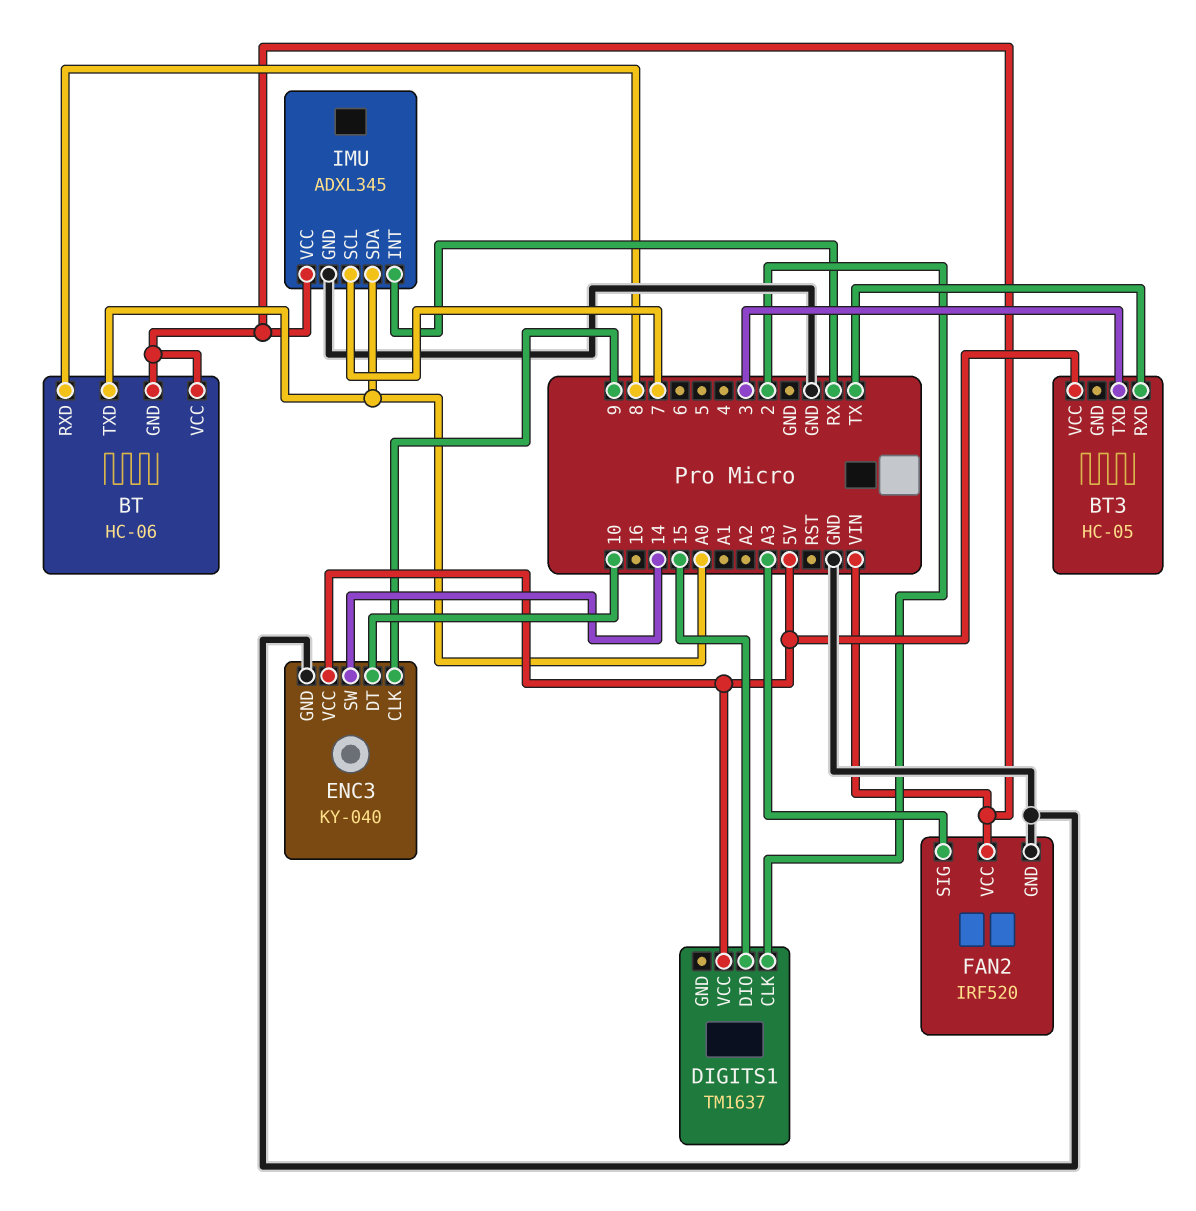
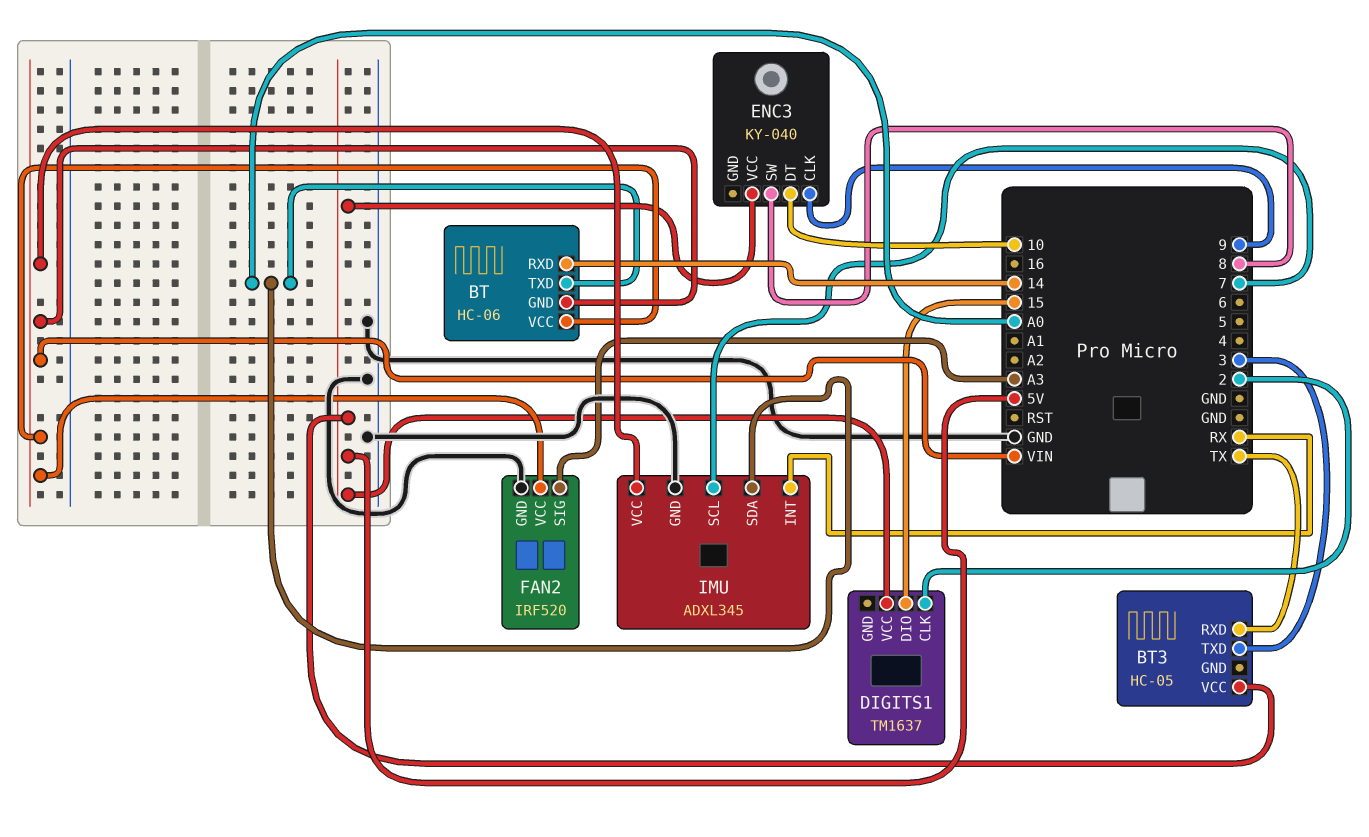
BT pin RXD: 8 -> 14
ENC3 pin GND: GND -> none
ENC3 pin SW: 14 -> 8

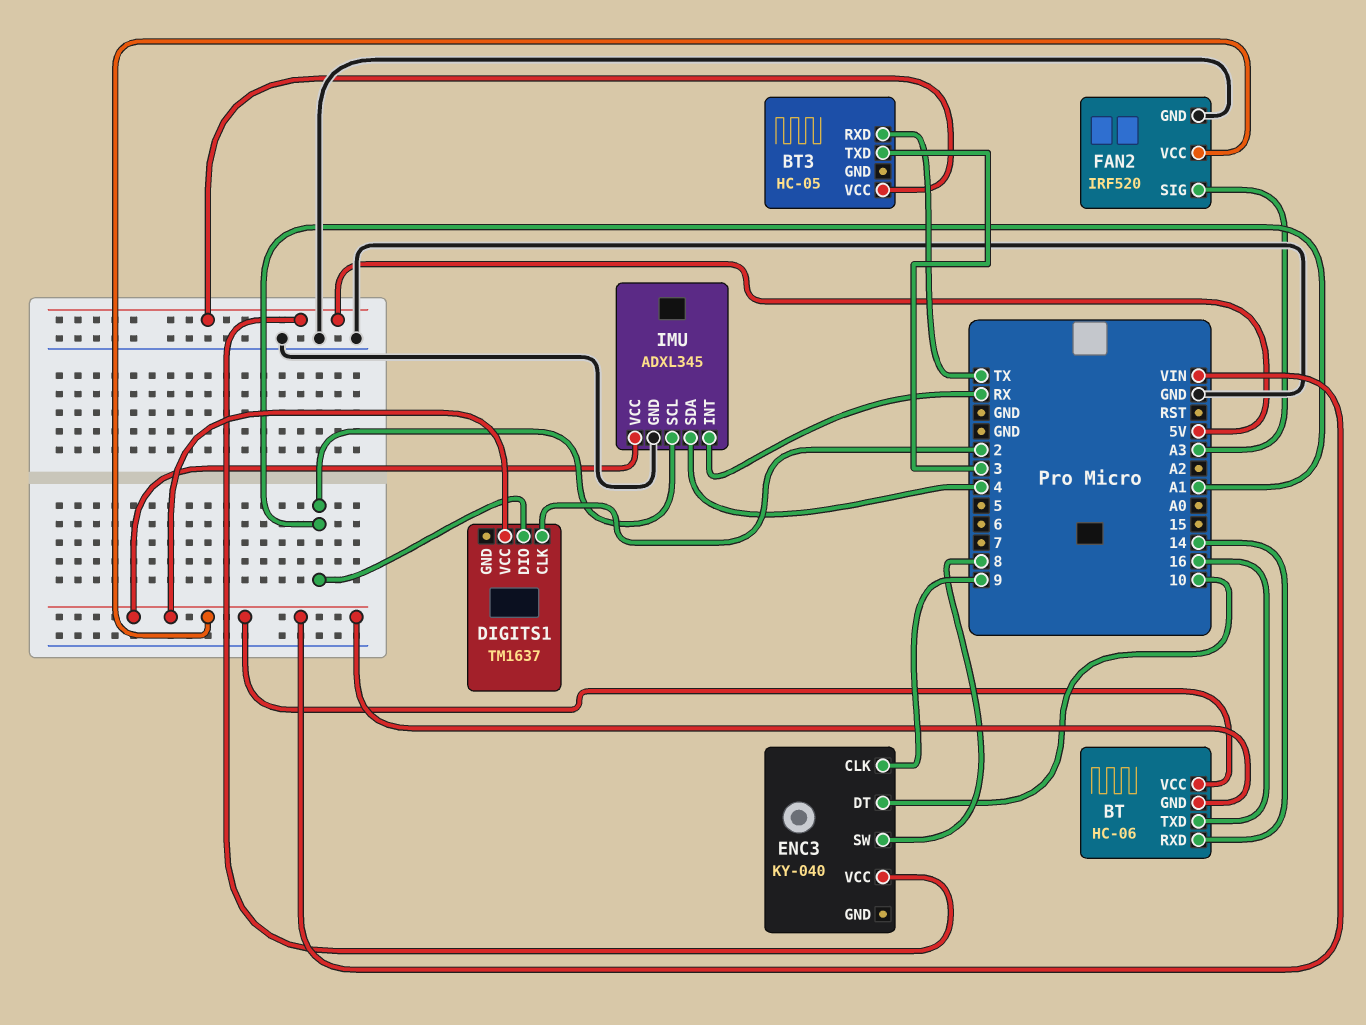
BT pin TXD: A0 -> 16
DIGITS1 pin DIO: 15 -> A1
DIGITS1 pin VCC: 5V -> VIN
IMU pin SCL: 7 -> A1
IMU pin SDA: A0 -> 4

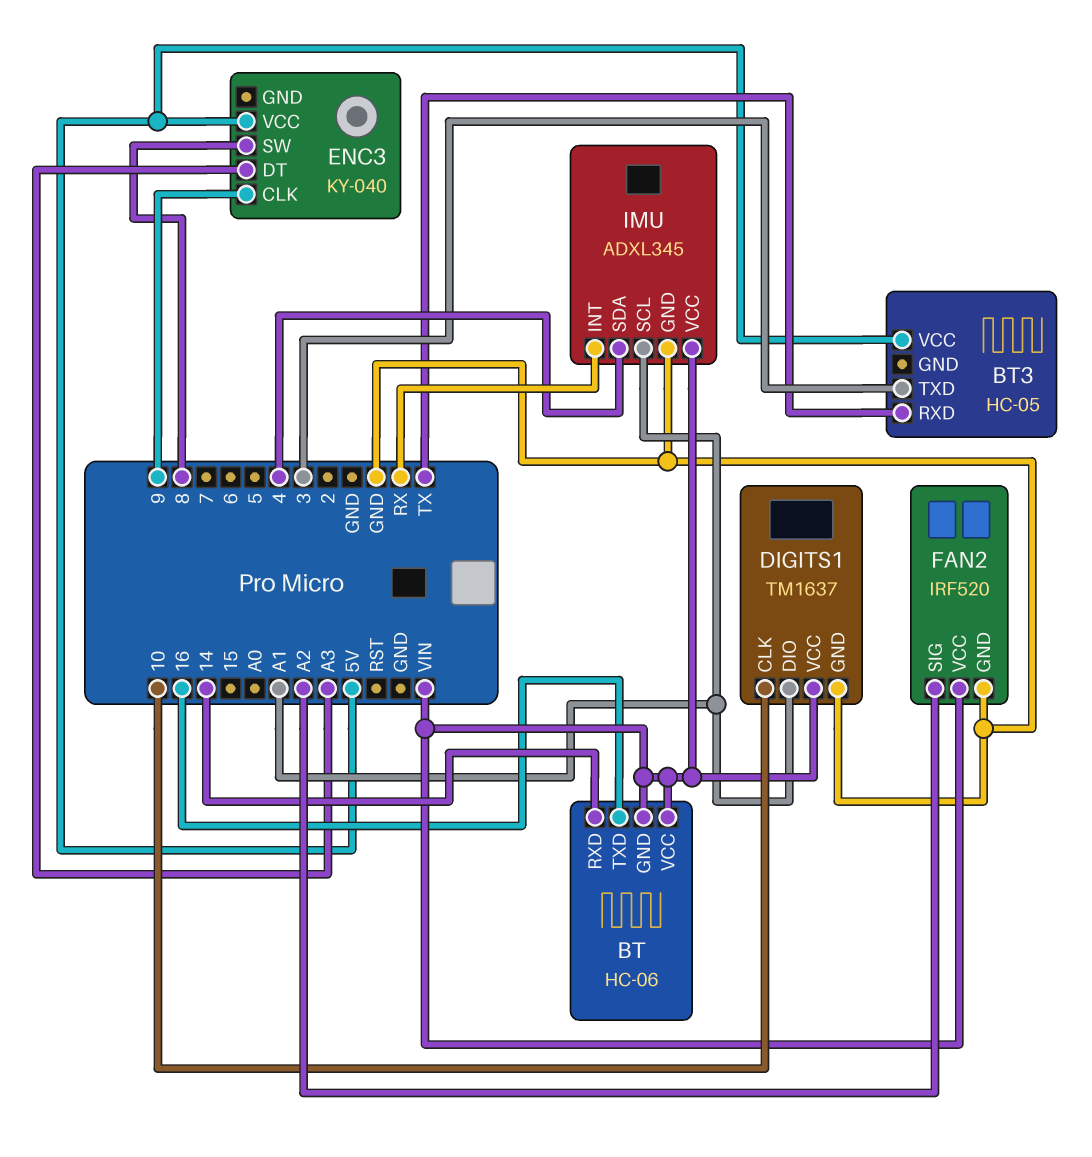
DIGITS1 pin CLK: 2 -> 10
DIGITS1 pin GND: none -> GND
ENC3 pin DT: 10 -> A3
FAN2 pin SIG: A3 -> A2

